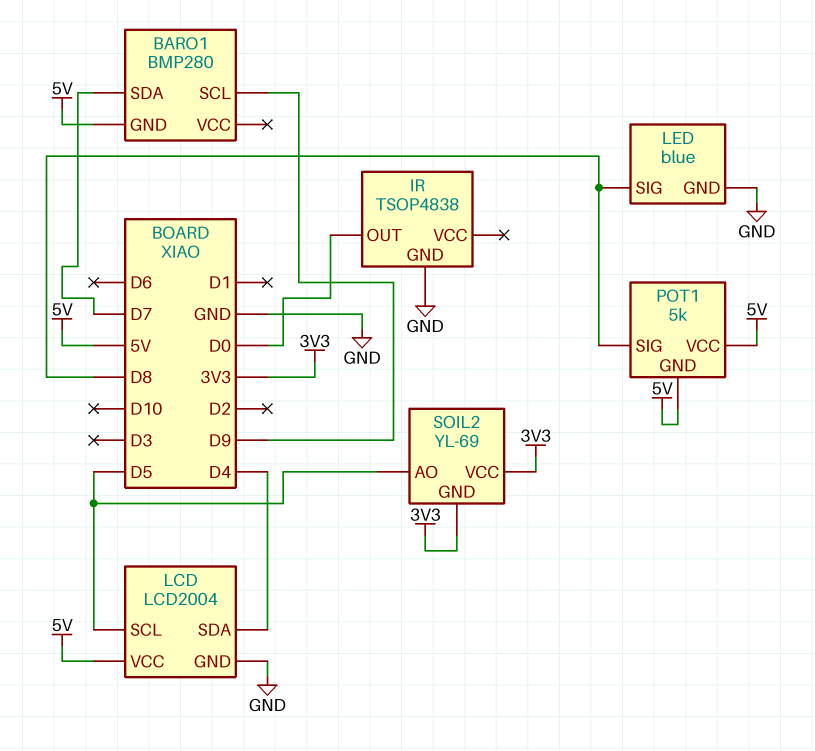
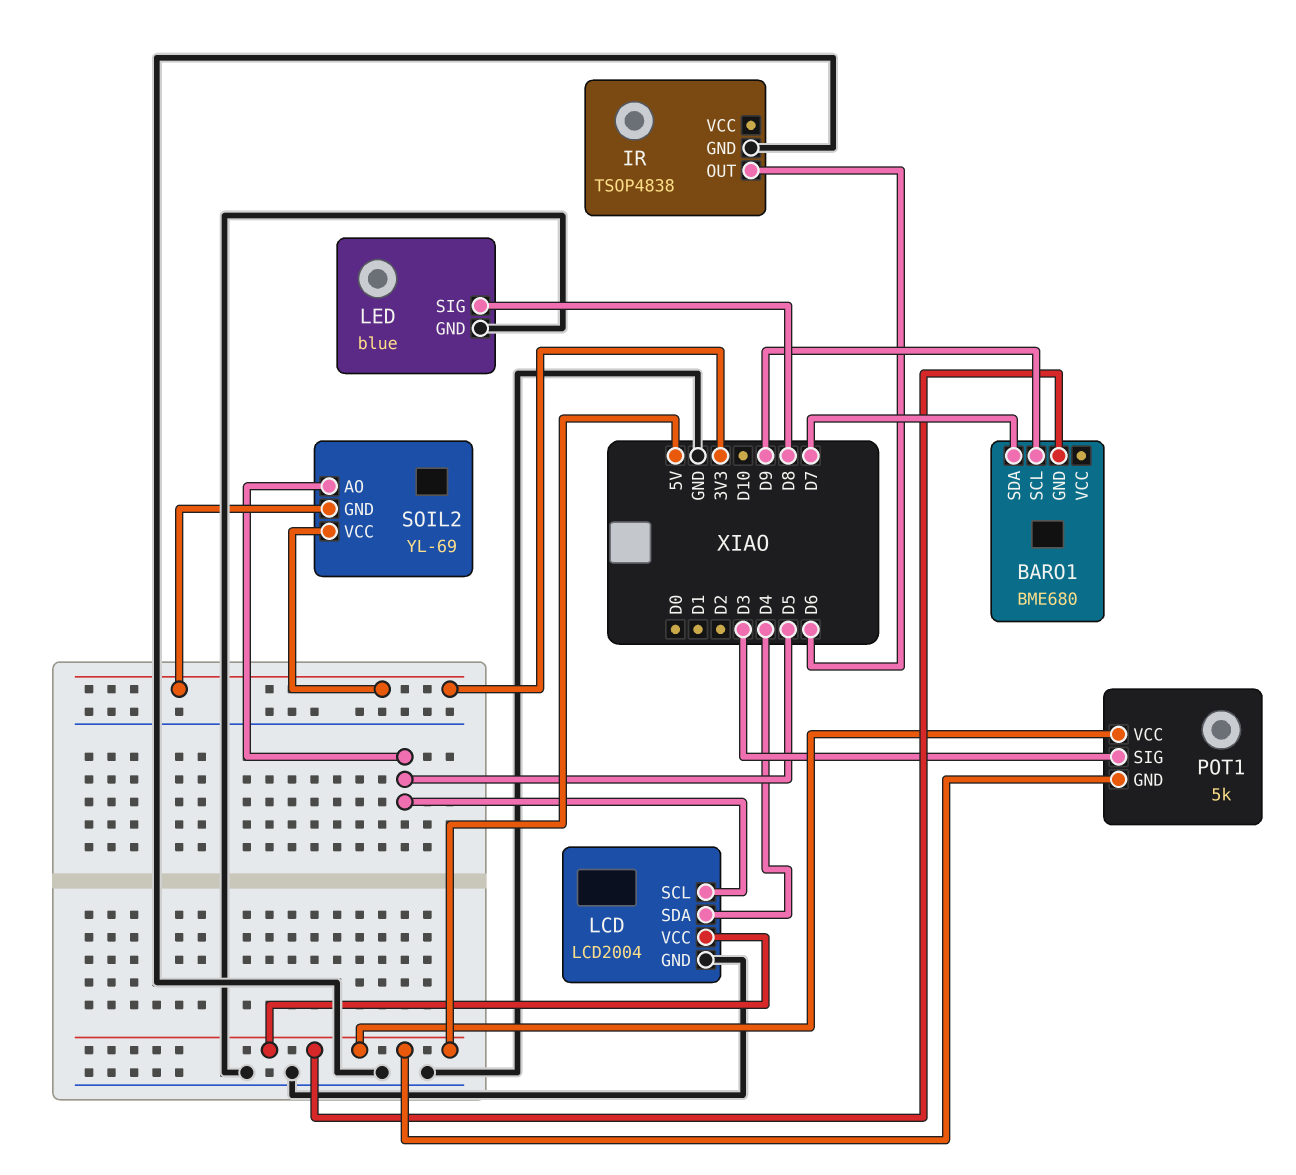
BARO1: BMP280 -> BME680
IR pin OUT: D0 -> D6
POT1 pin SIG: D8 -> D3

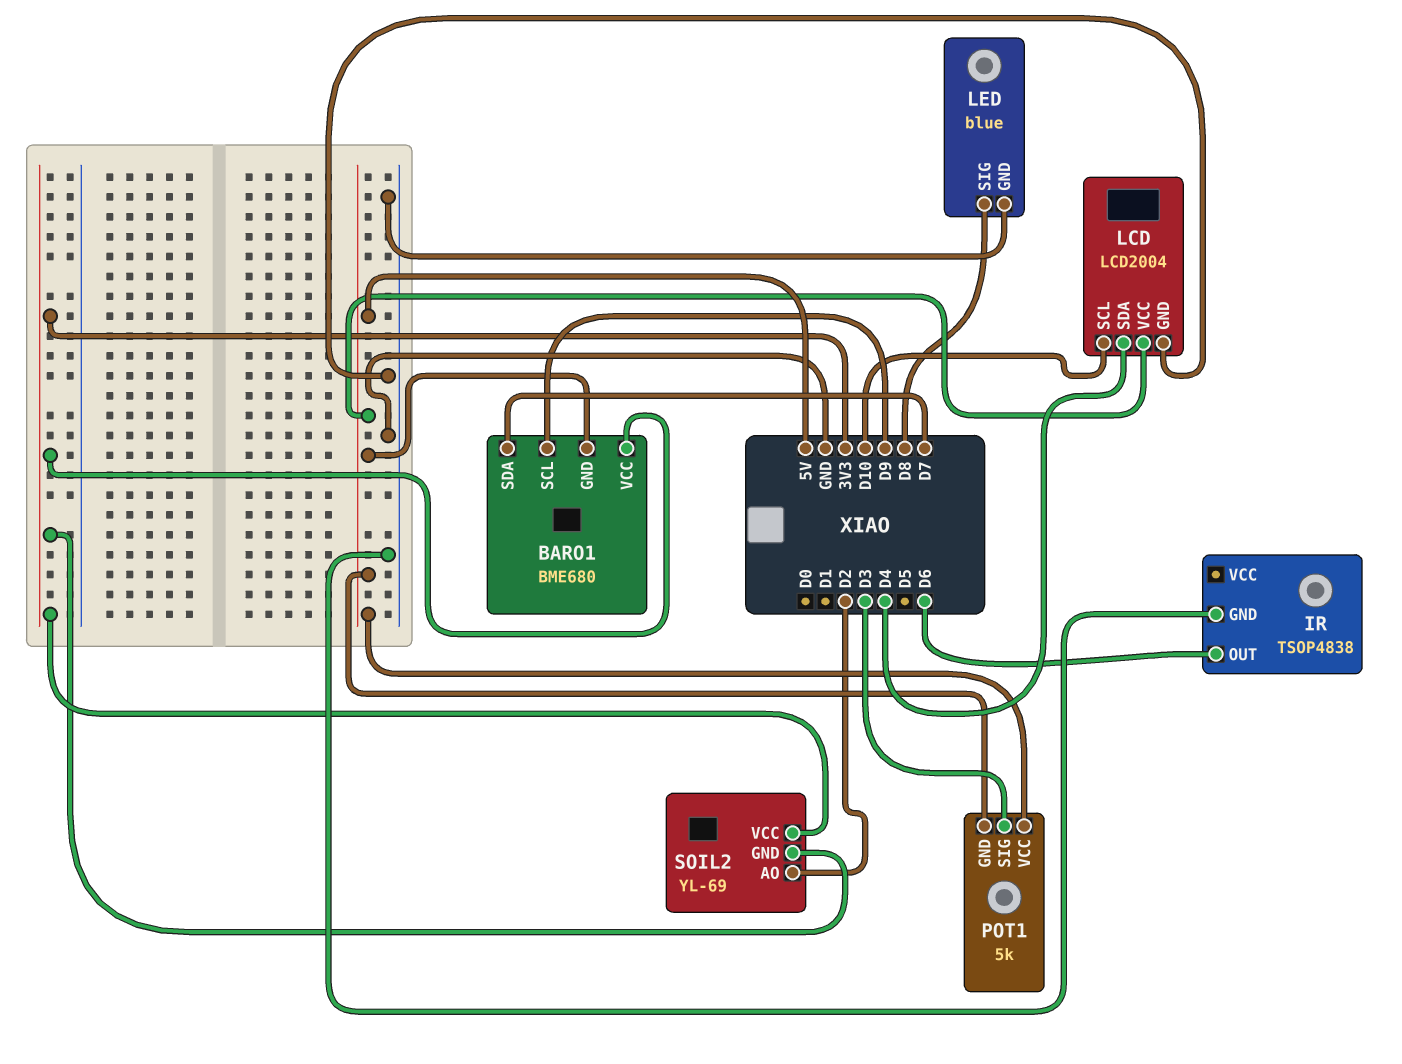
BARO1 pin VCC: none -> 3V3
LCD pin SCL: D5 -> D10
SOIL2 pin AO: D5 -> D2

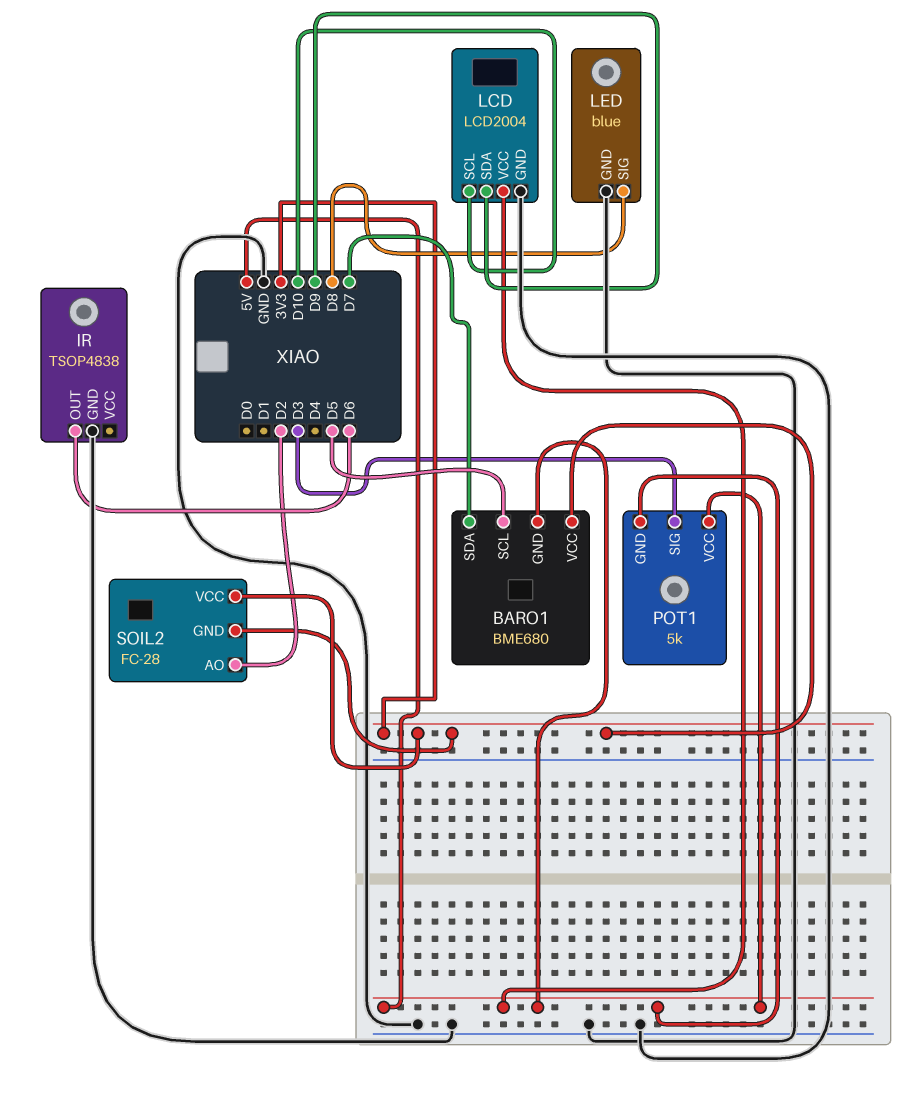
BARO1 pin SCL: D9 -> D5
LCD pin SDA: D4 -> D9
SOIL2: YL-69 -> FC-28

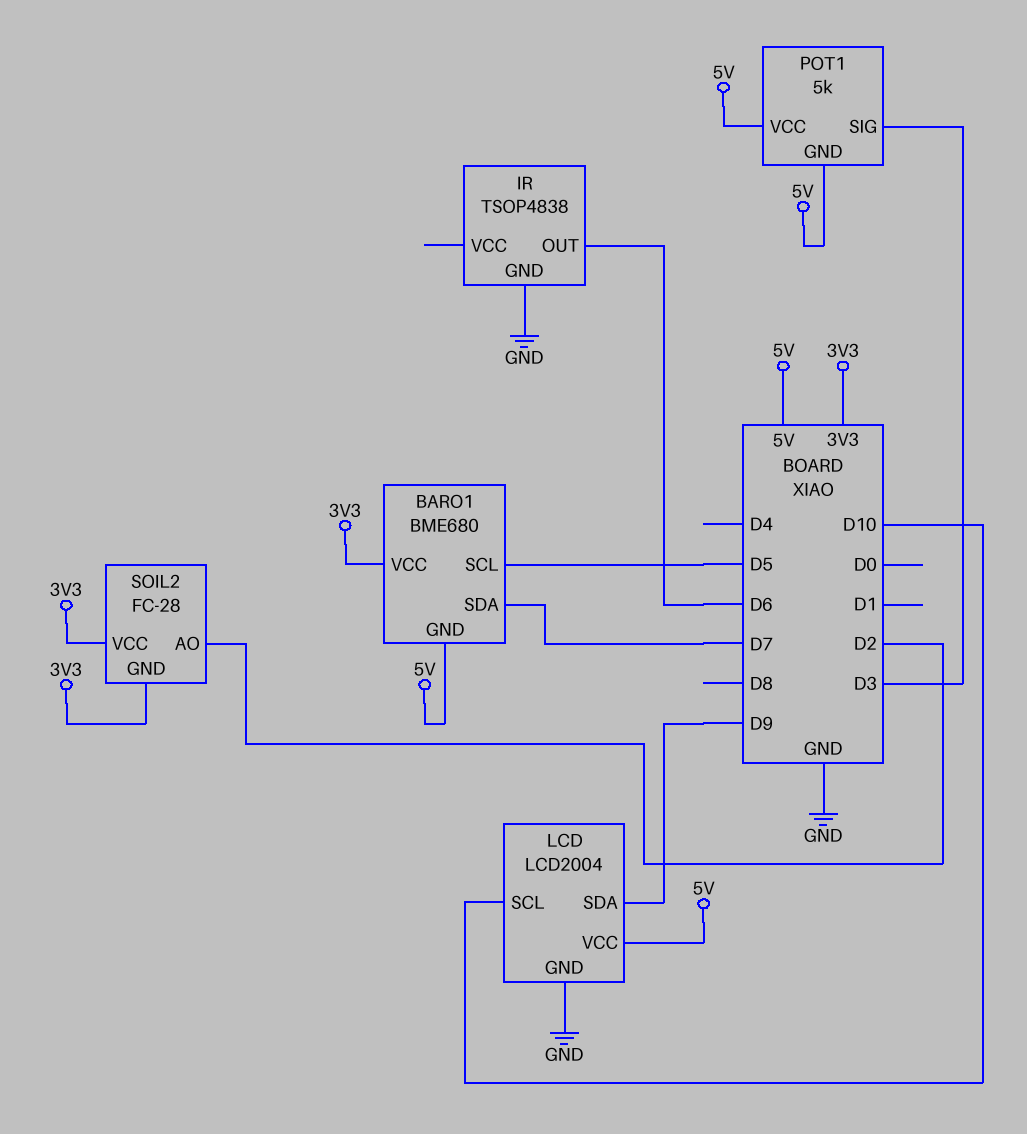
LED: blue -> none
LED pin GND: GND -> none
LED pin SIG: D8 -> none

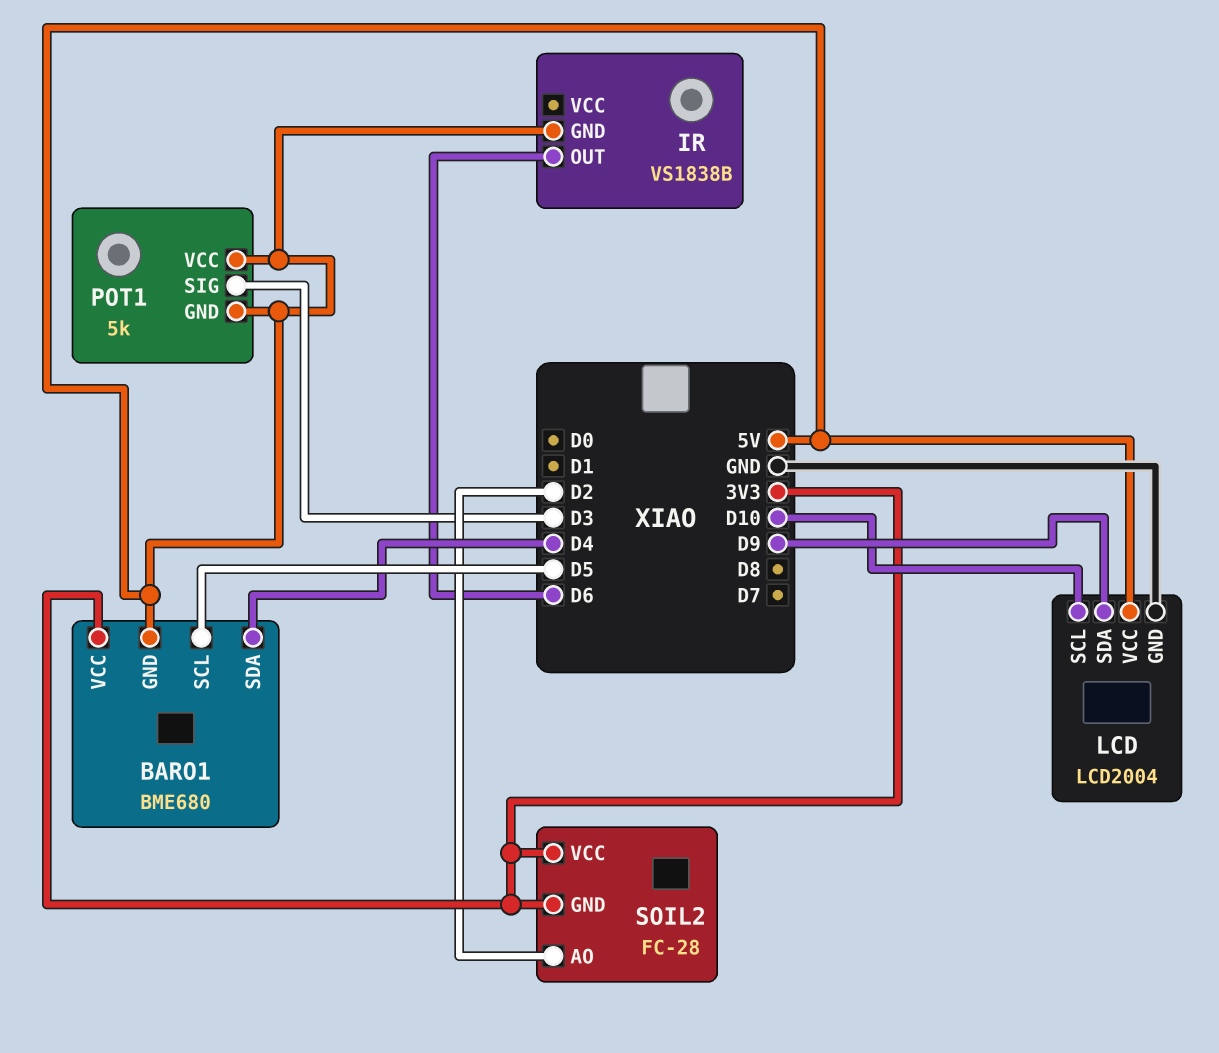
BARO1 pin SDA: D7 -> D4
IR: TSOP4838 -> VS1838B
IR pin GND: GND -> 5V

